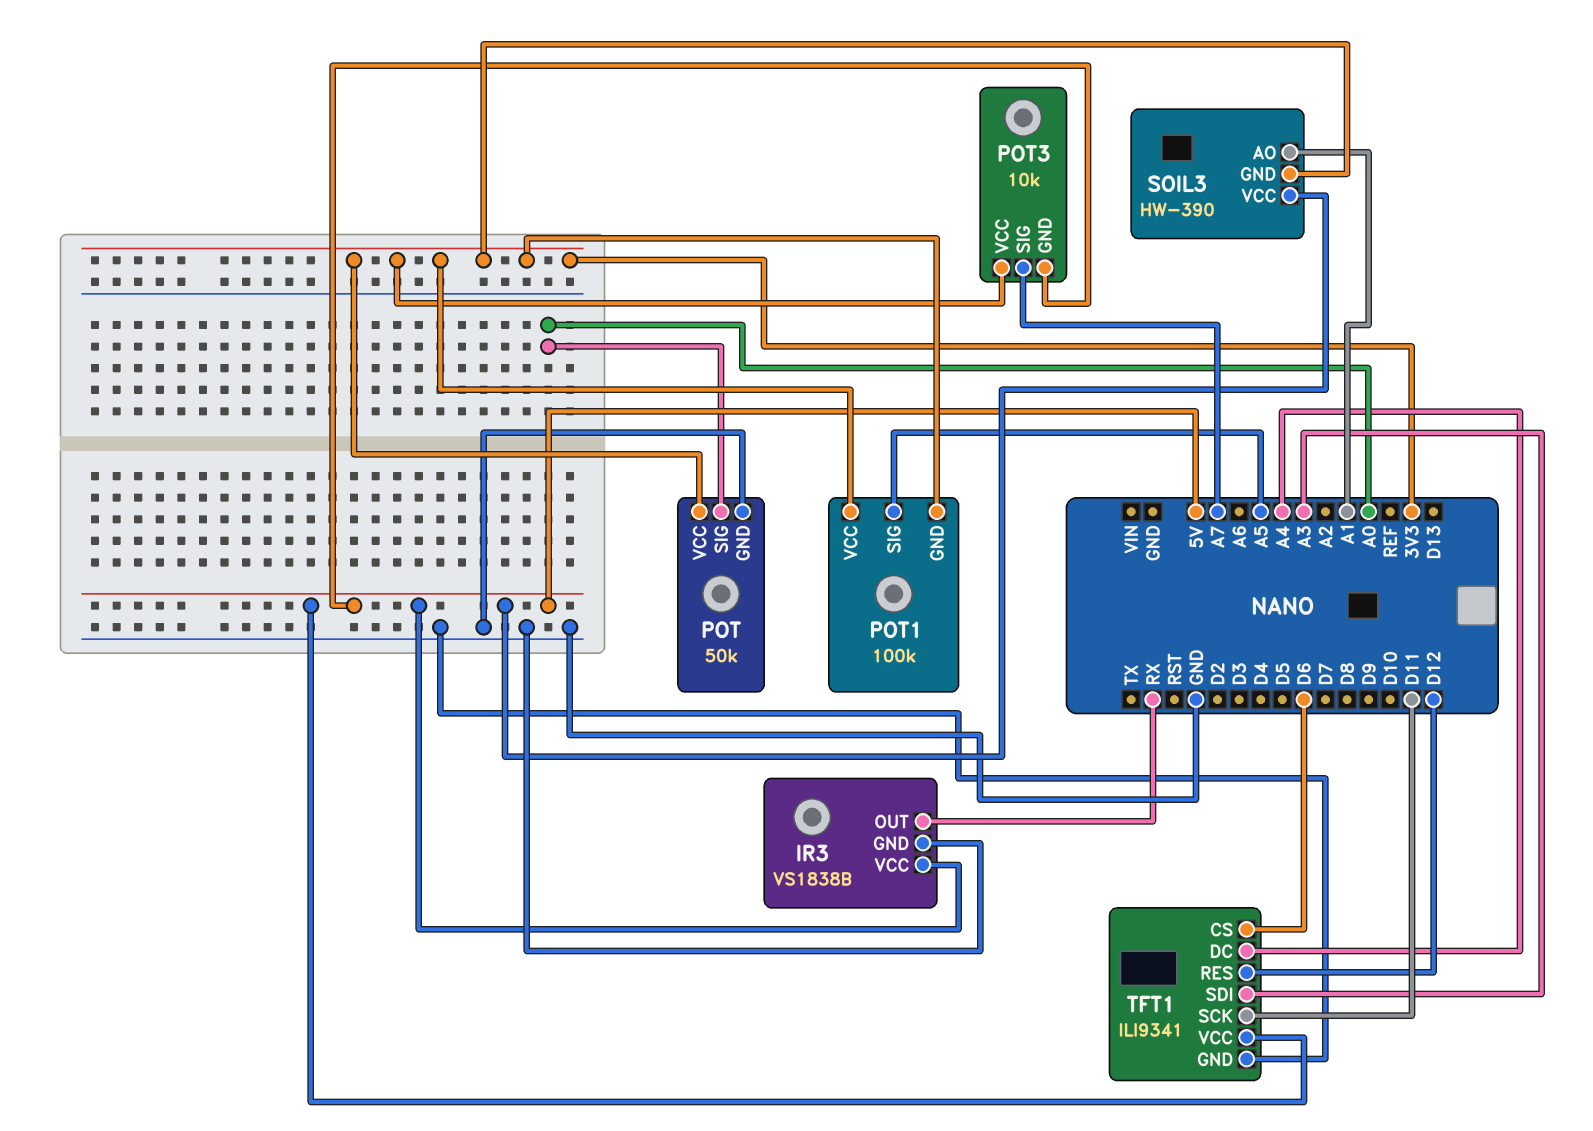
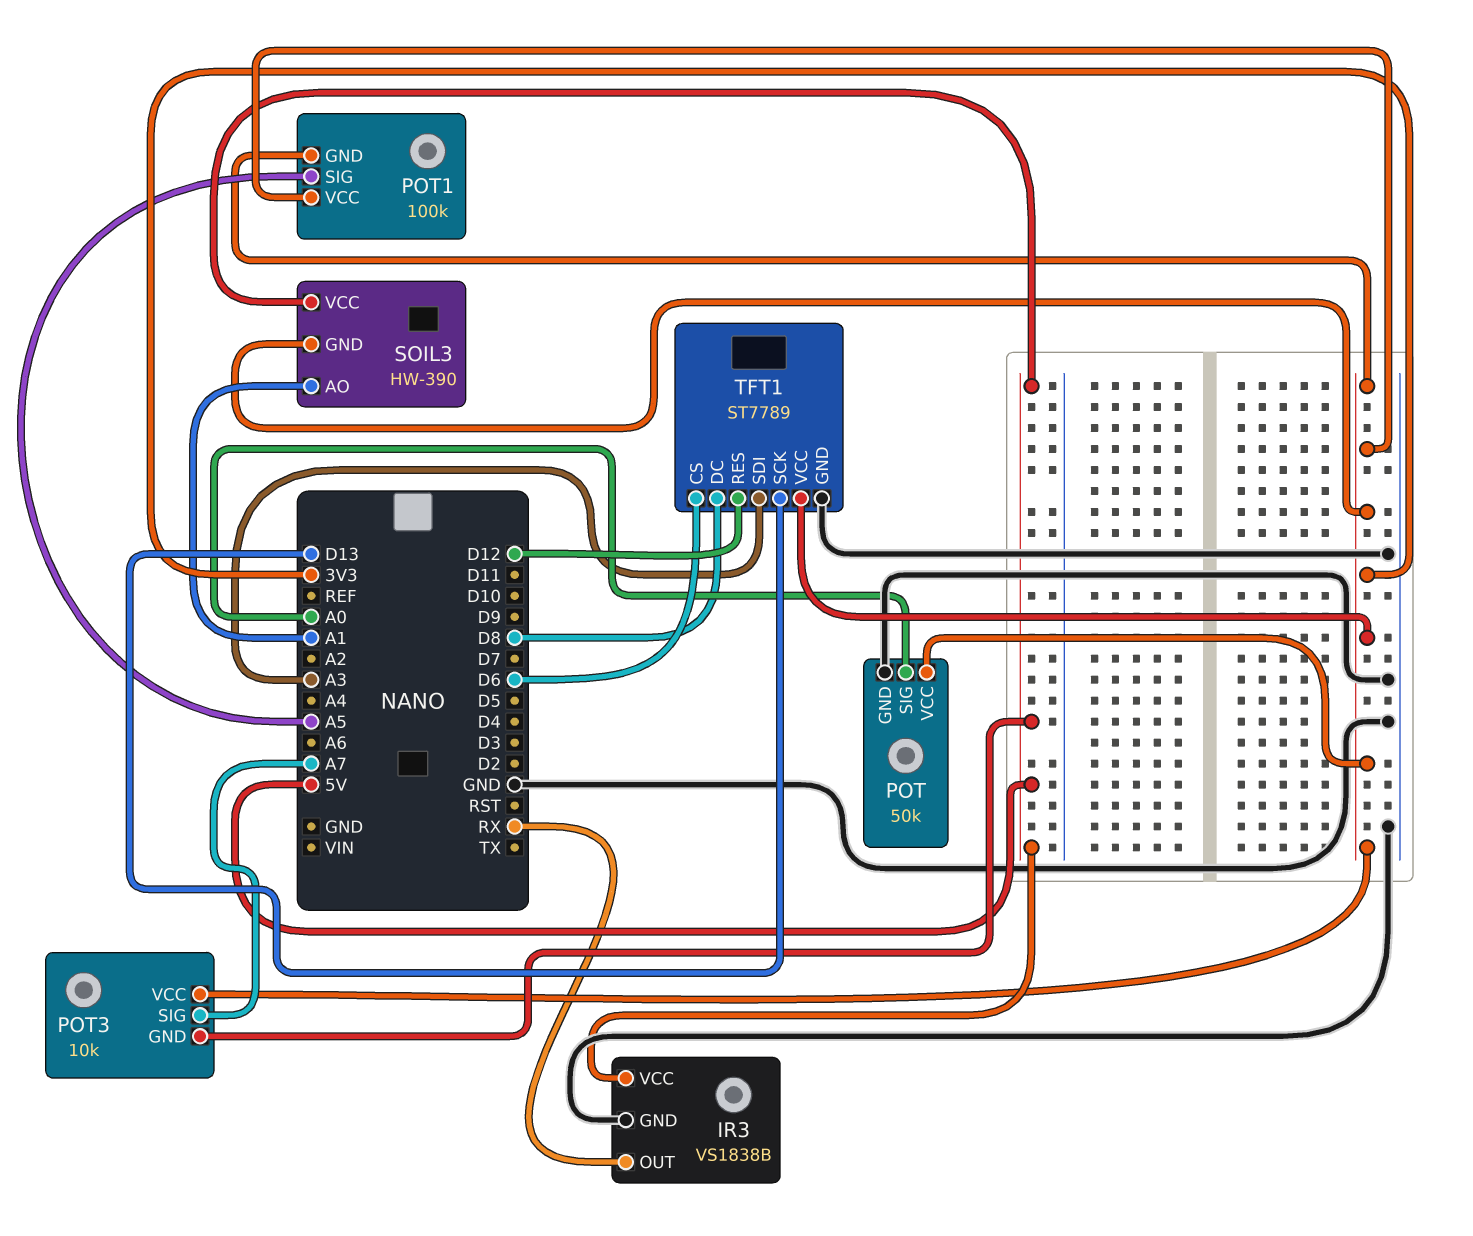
TFT1: ILI9341 -> ST7789
TFT1 pin DC: A4 -> D8
TFT1 pin SCK: D11 -> D13
TFT1 pin VCC: 5V -> 3V3

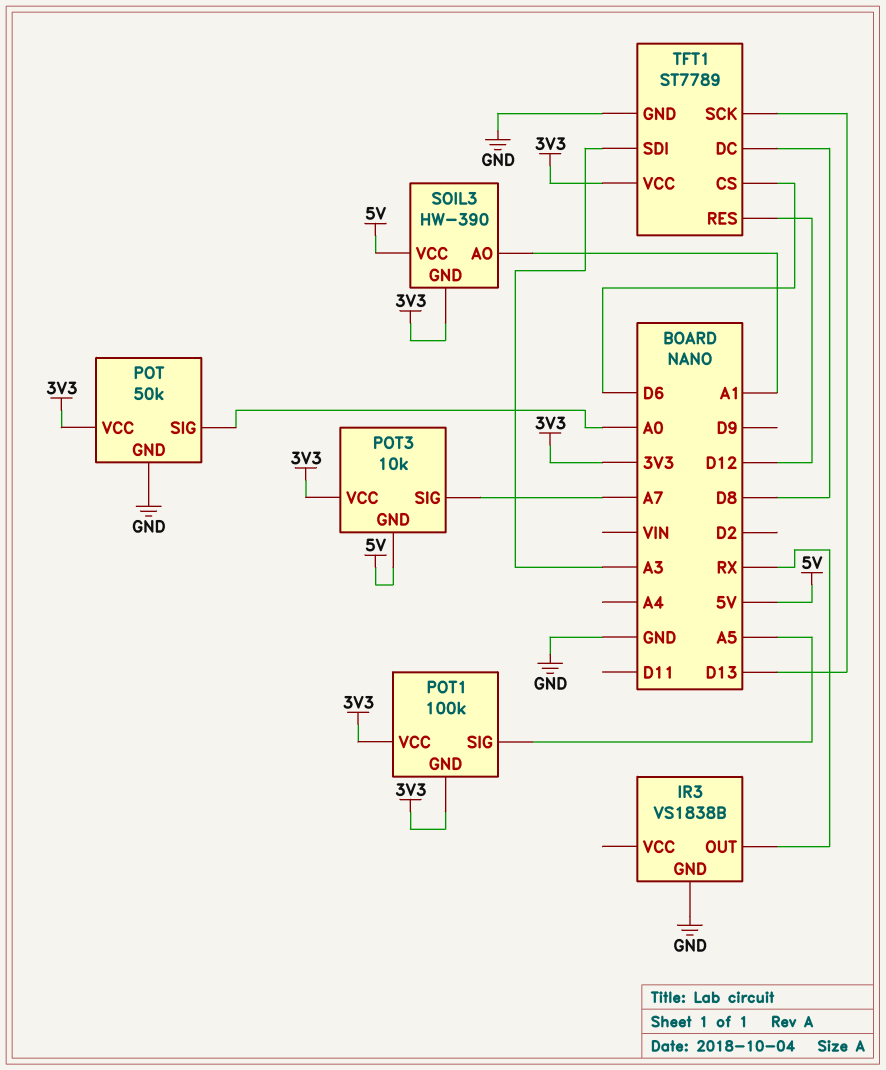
IR3 pin VCC: 5V -> none

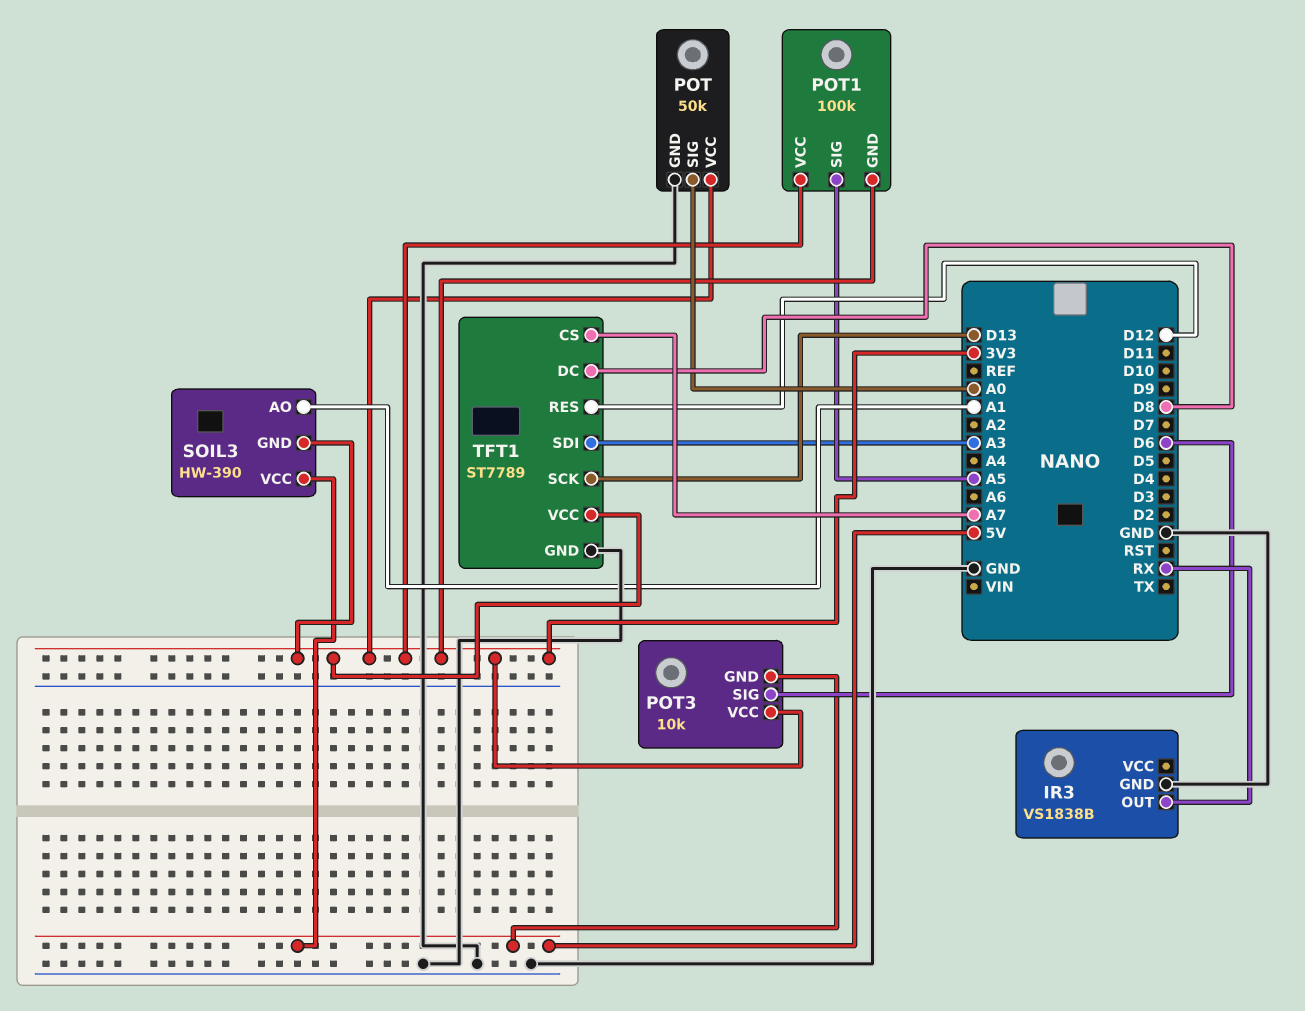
POT3 pin SIG: A7 -> D6
TFT1 pin CS: D6 -> A7

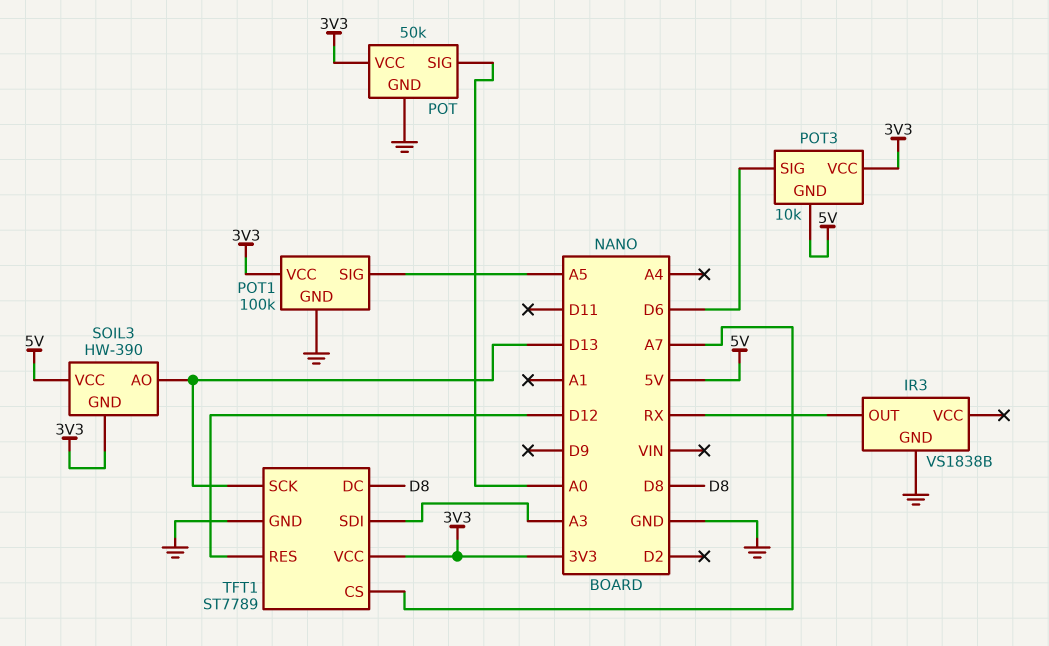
POT1 pin GND: 3V3 -> GND
SOIL3 pin AO: A1 -> D13

